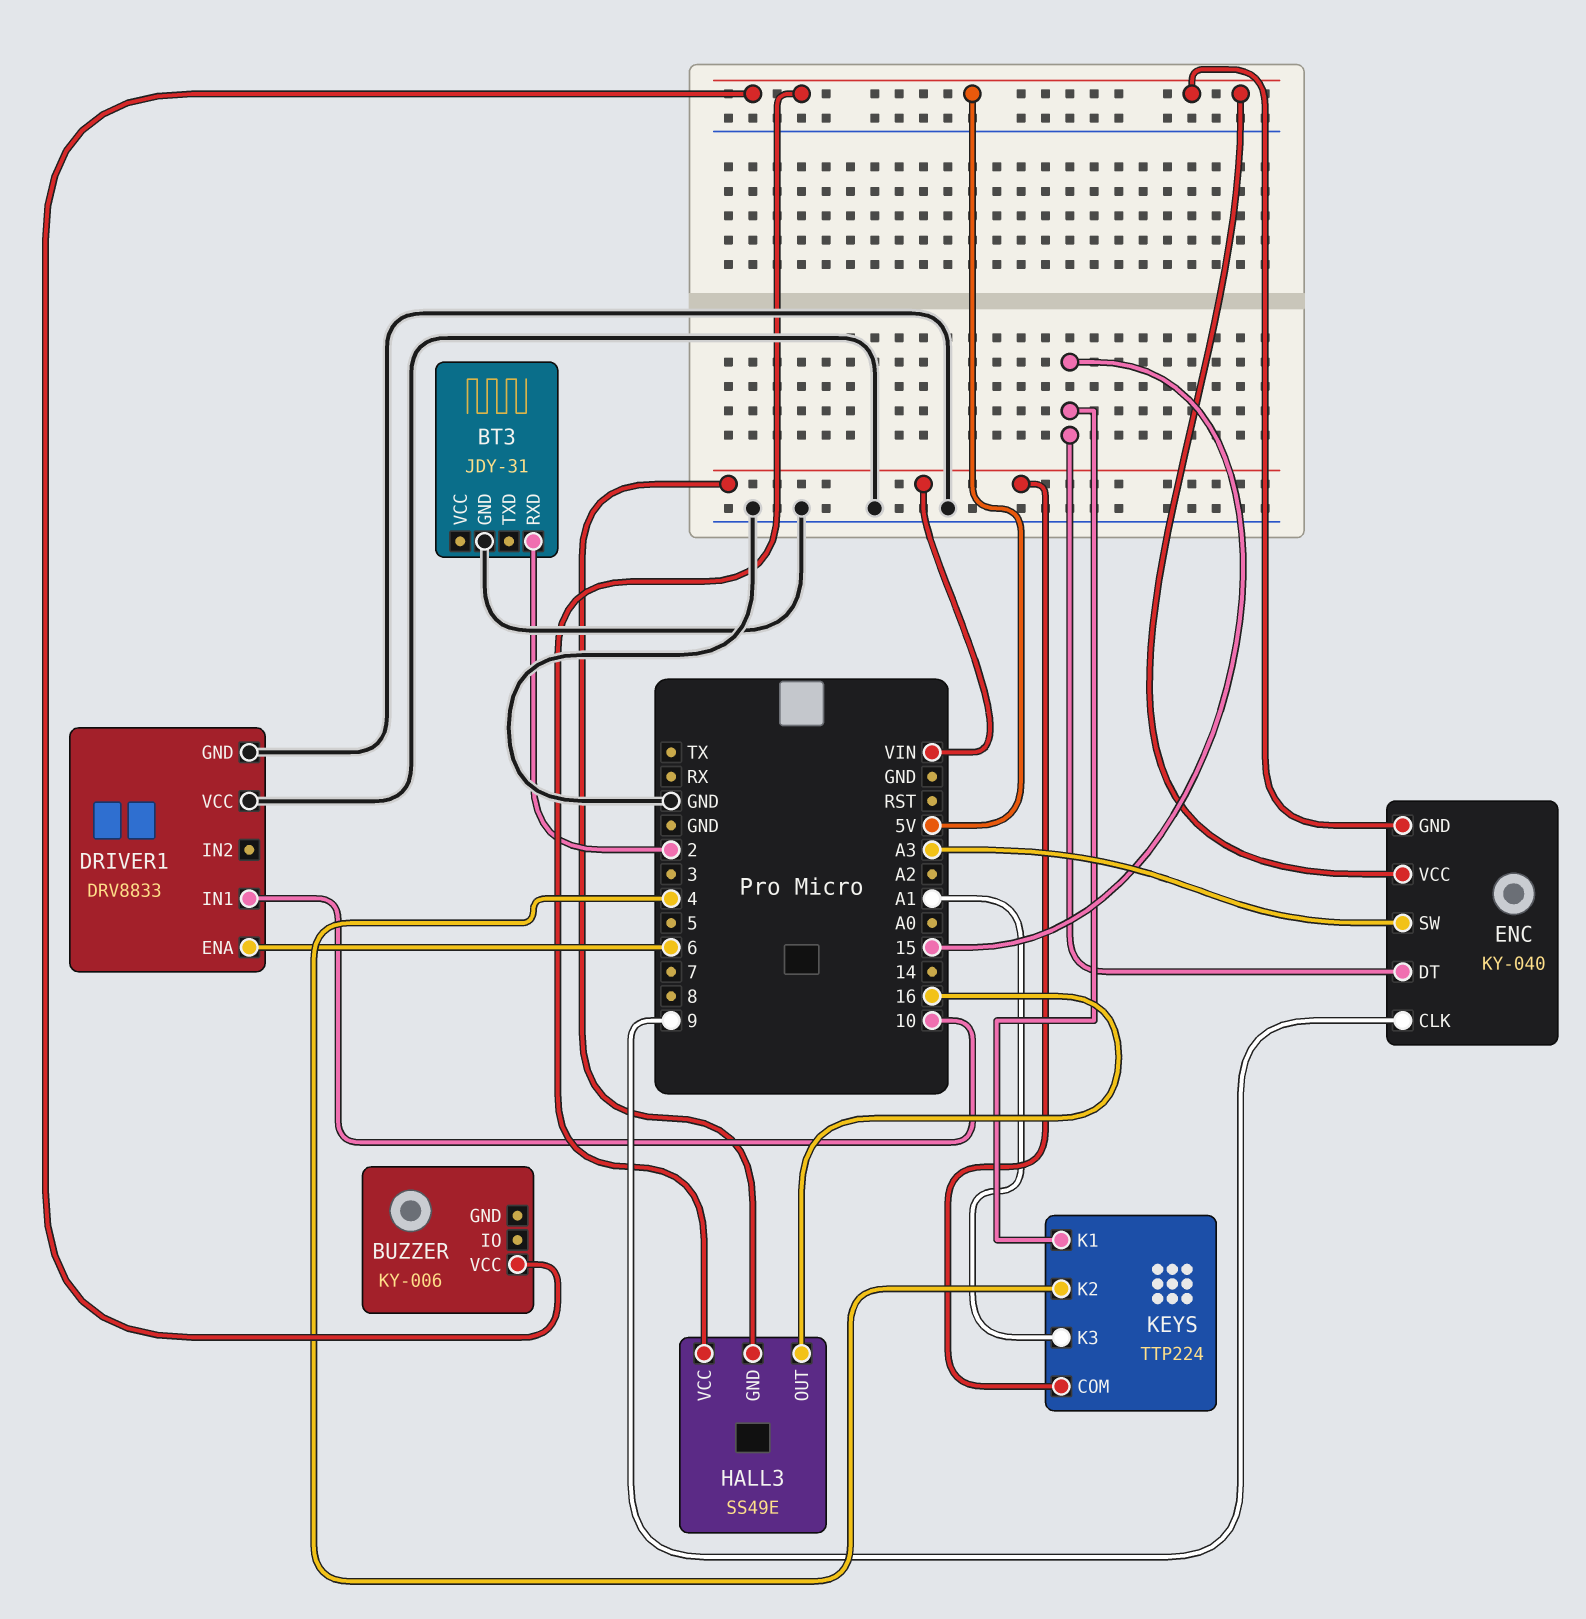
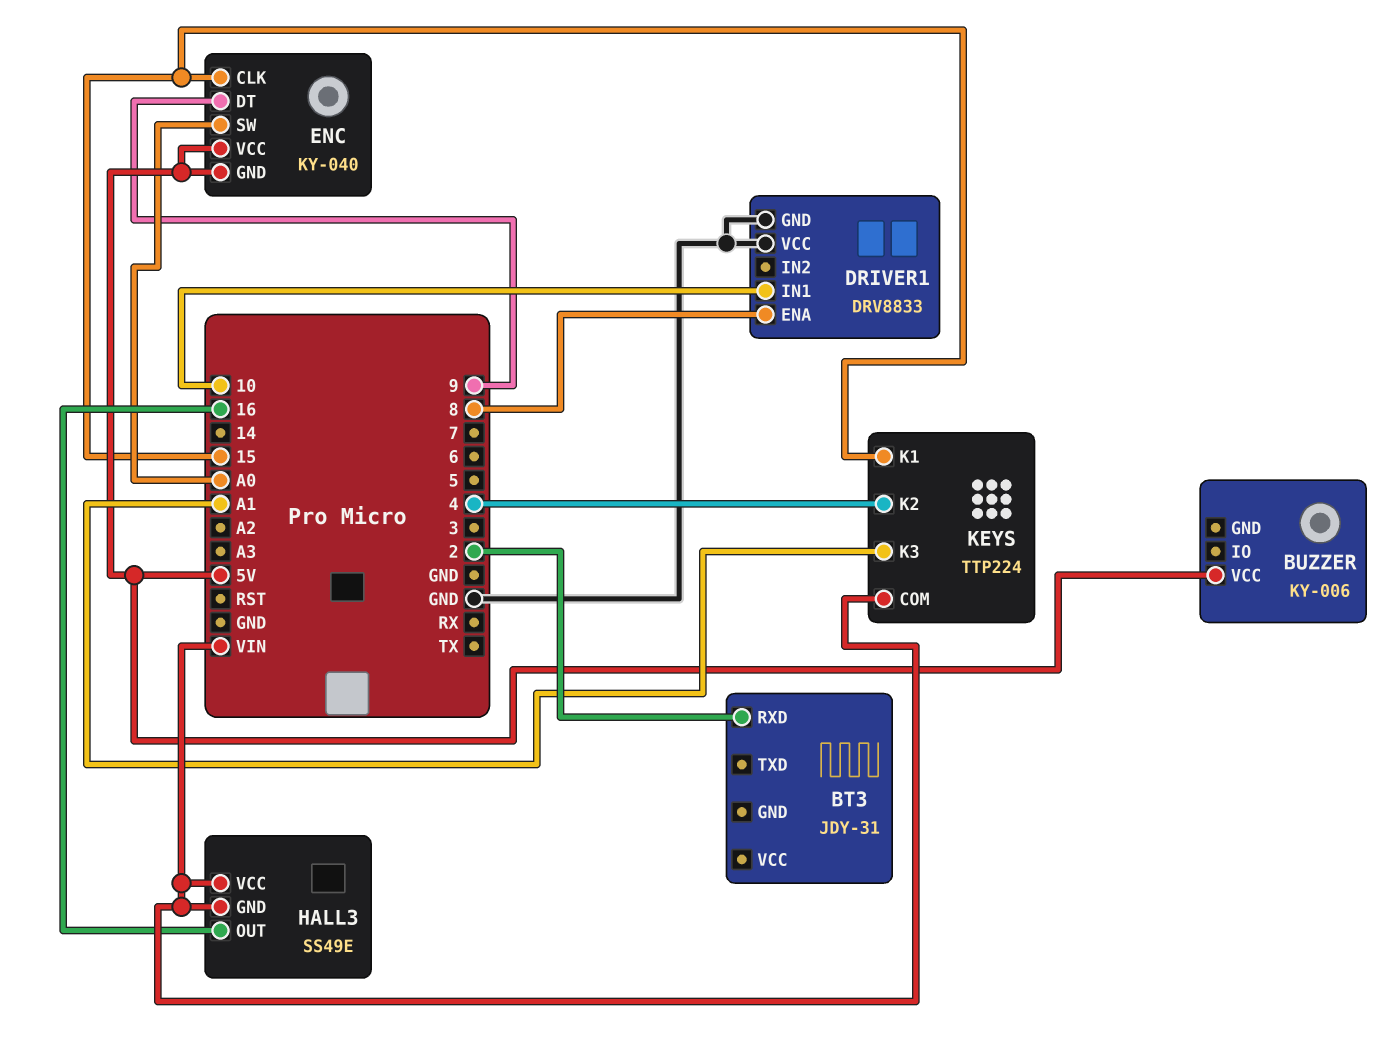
BT3 pin GND: GND -> none
DRIVER1 pin ENA: 6 -> 8
ENC pin CLK: 9 -> 15
ENC pin DT: 15 -> 9
ENC pin SW: A3 -> A0
HALL3 pin VCC: 5V -> VIN

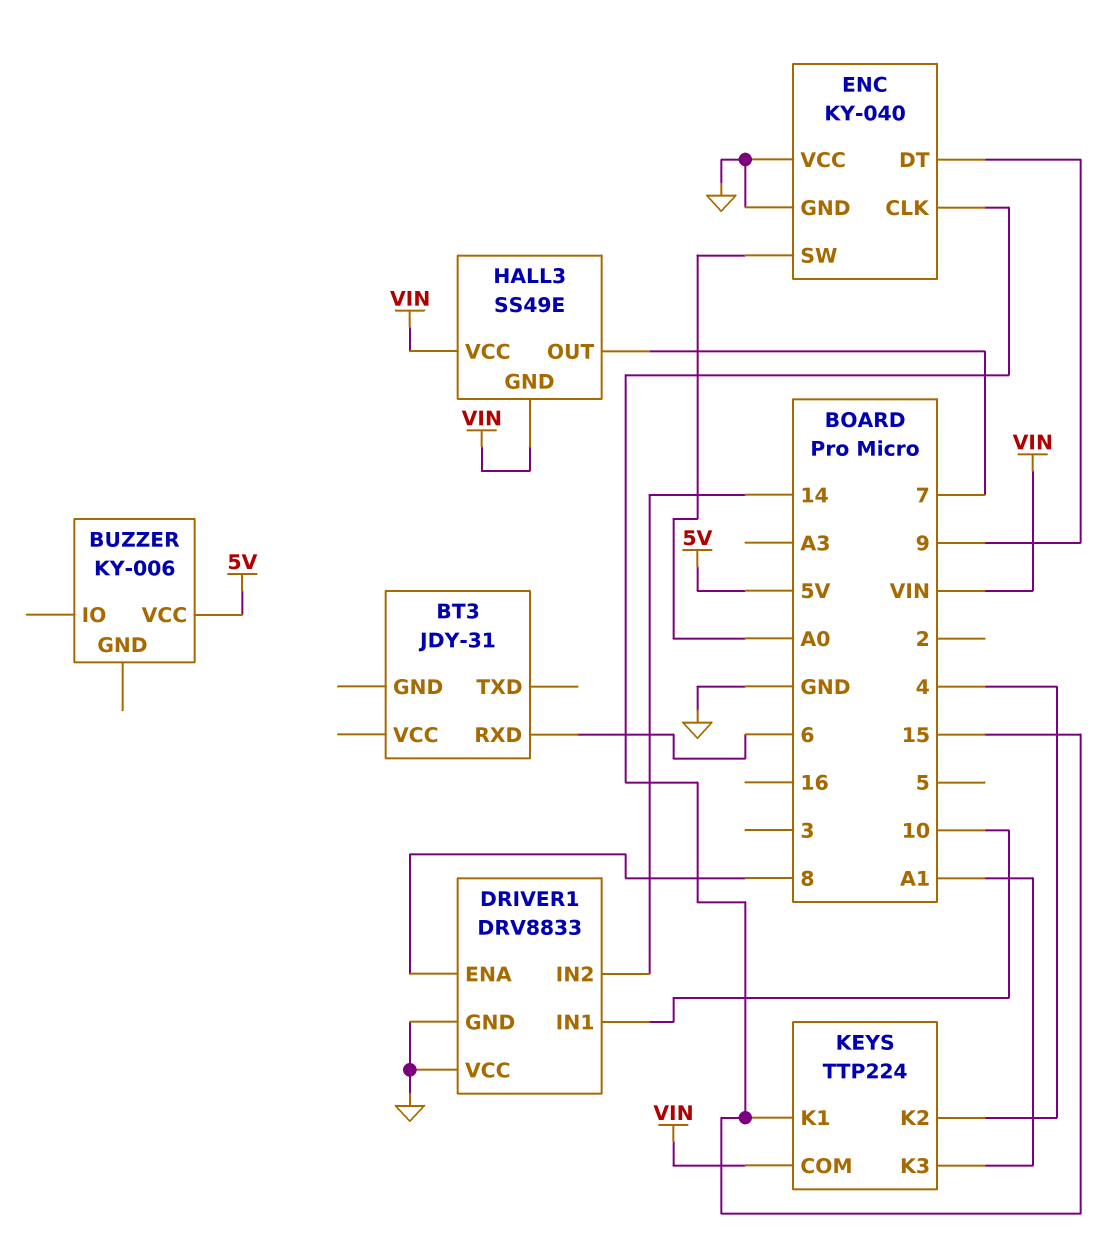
BT3 pin RXD: 2 -> 6
DRIVER1 pin IN2: none -> 14
ENC pin GND: 5V -> GND
ENC pin VCC: 5V -> GND
HALL3 pin OUT: 16 -> 7

